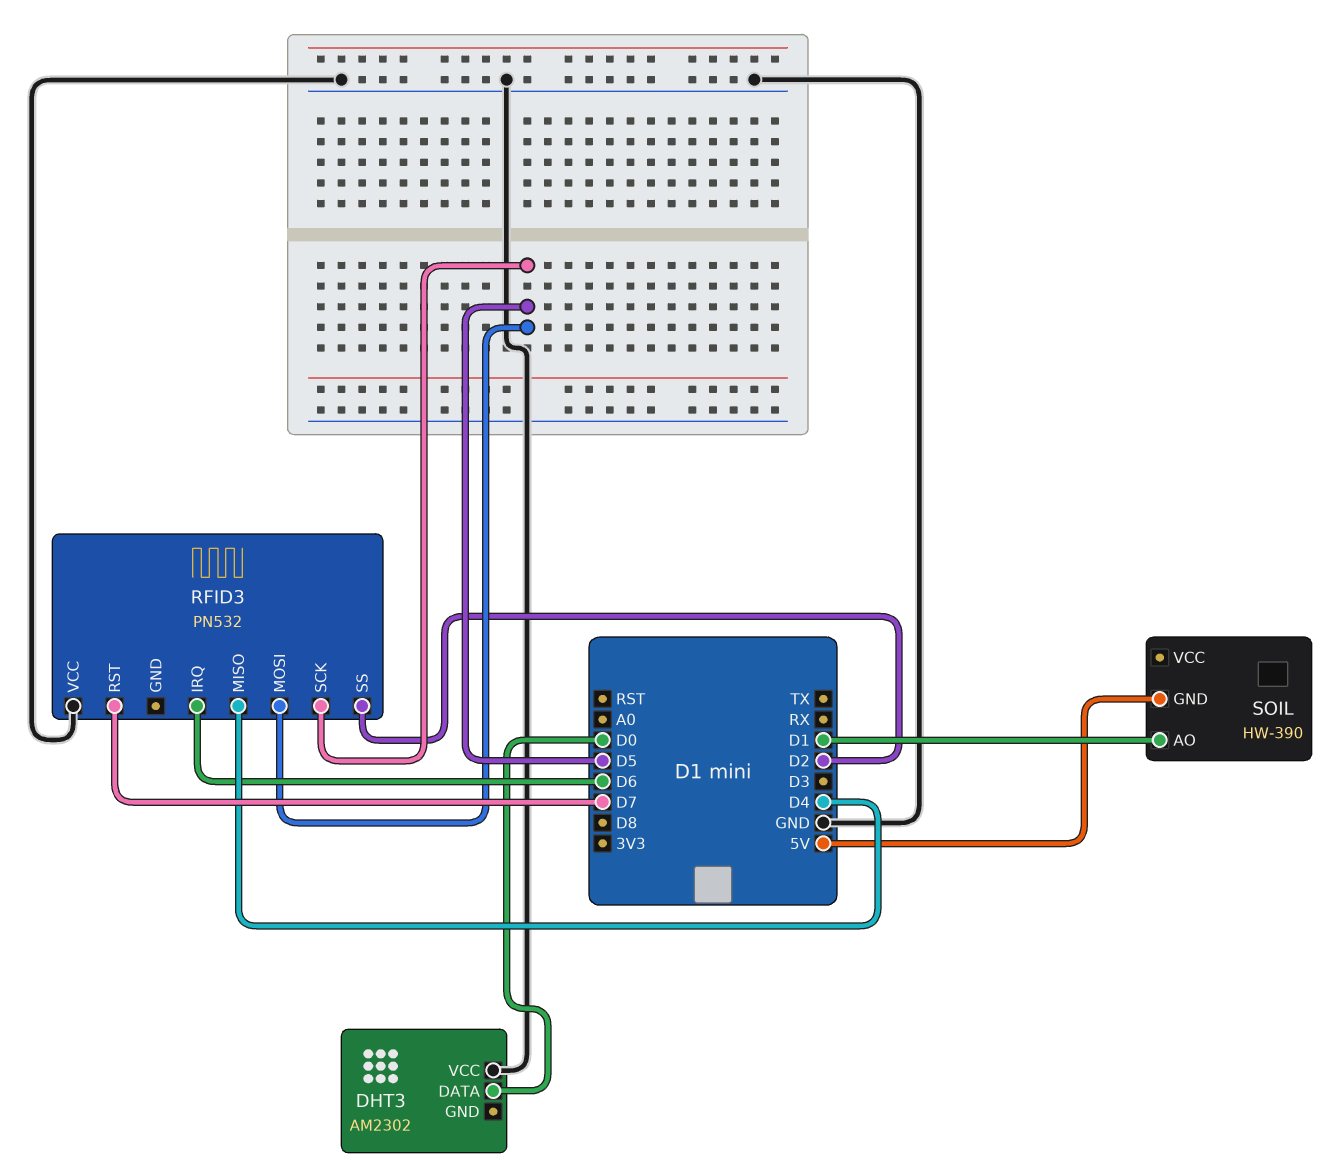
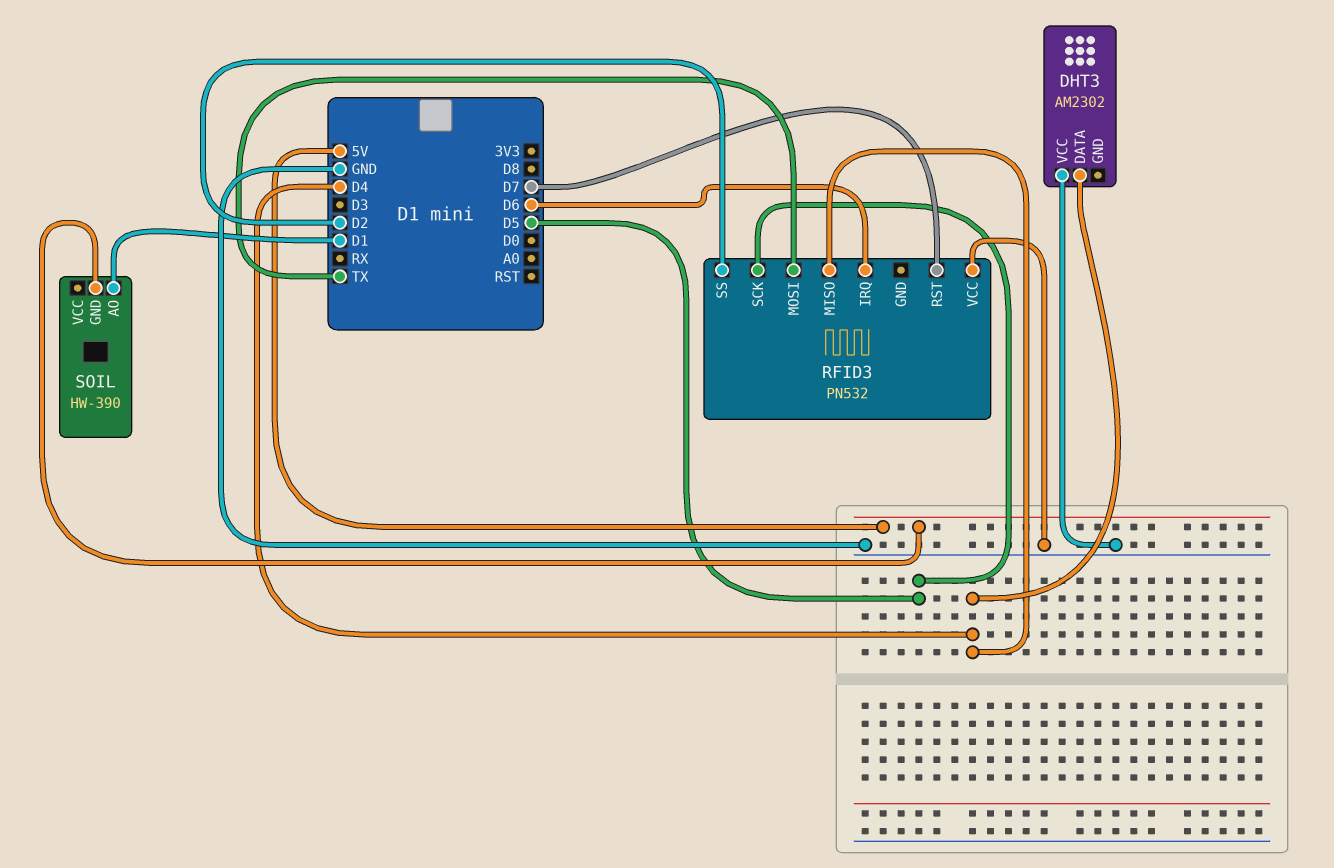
DHT3 pin DATA: D0 -> D4
RFID3 pin MOSI: D5 -> TX

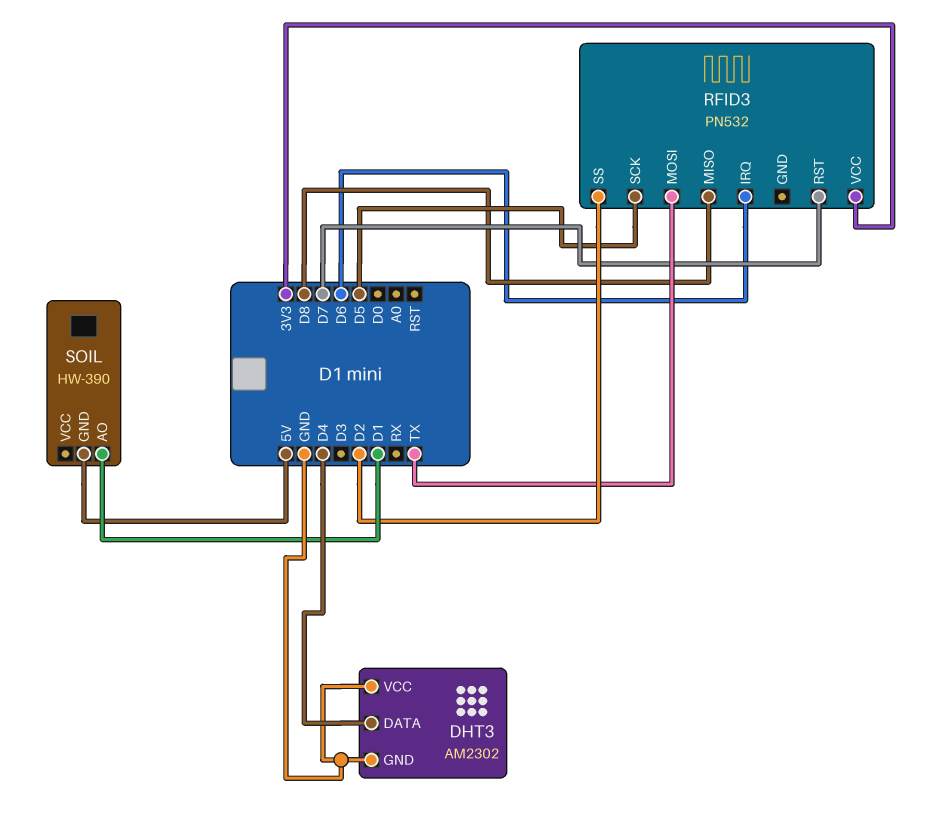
DHT3 pin GND: none -> GND
RFID3 pin MISO: D4 -> D8
RFID3 pin VCC: GND -> 3V3

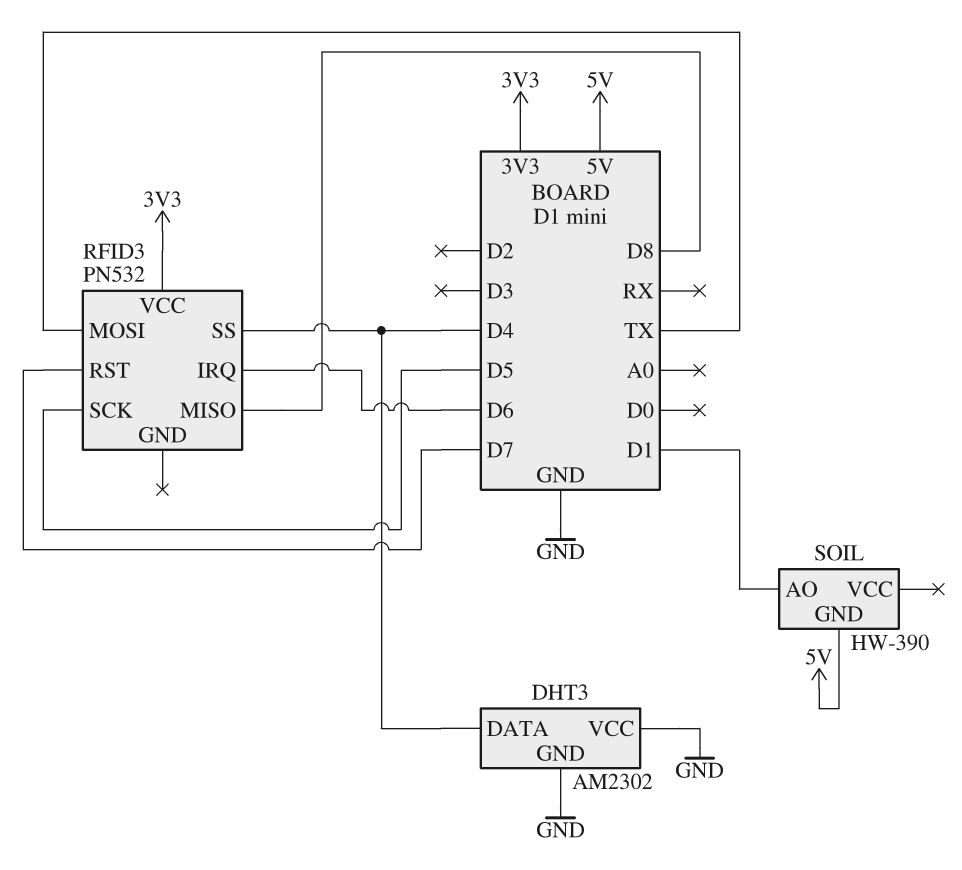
RFID3 pin SS: D2 -> D4

